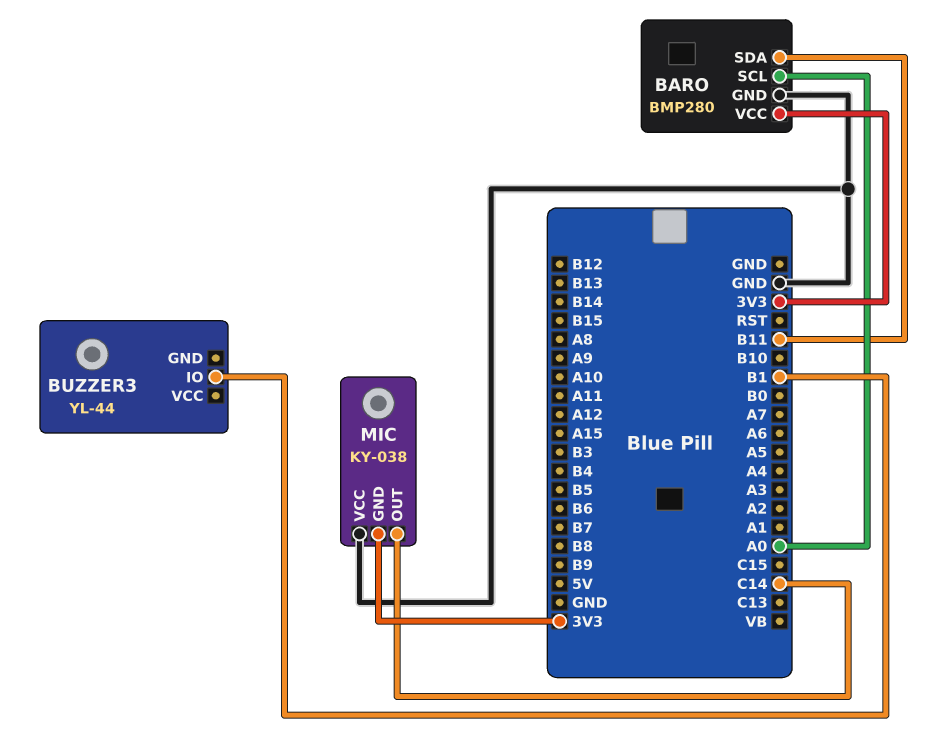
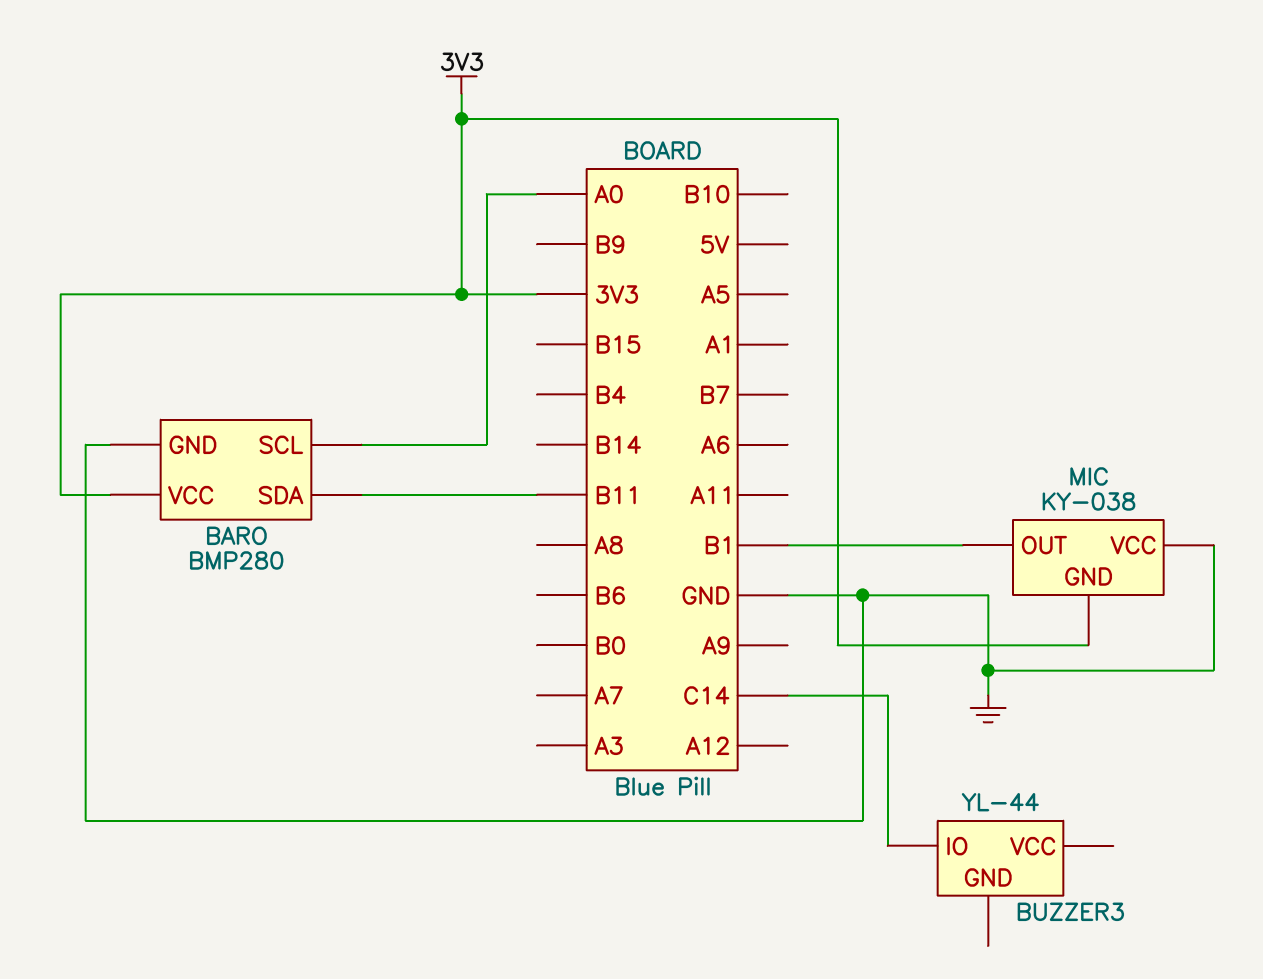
BUZZER3 pin IO: B1 -> C14
MIC pin OUT: C14 -> B1

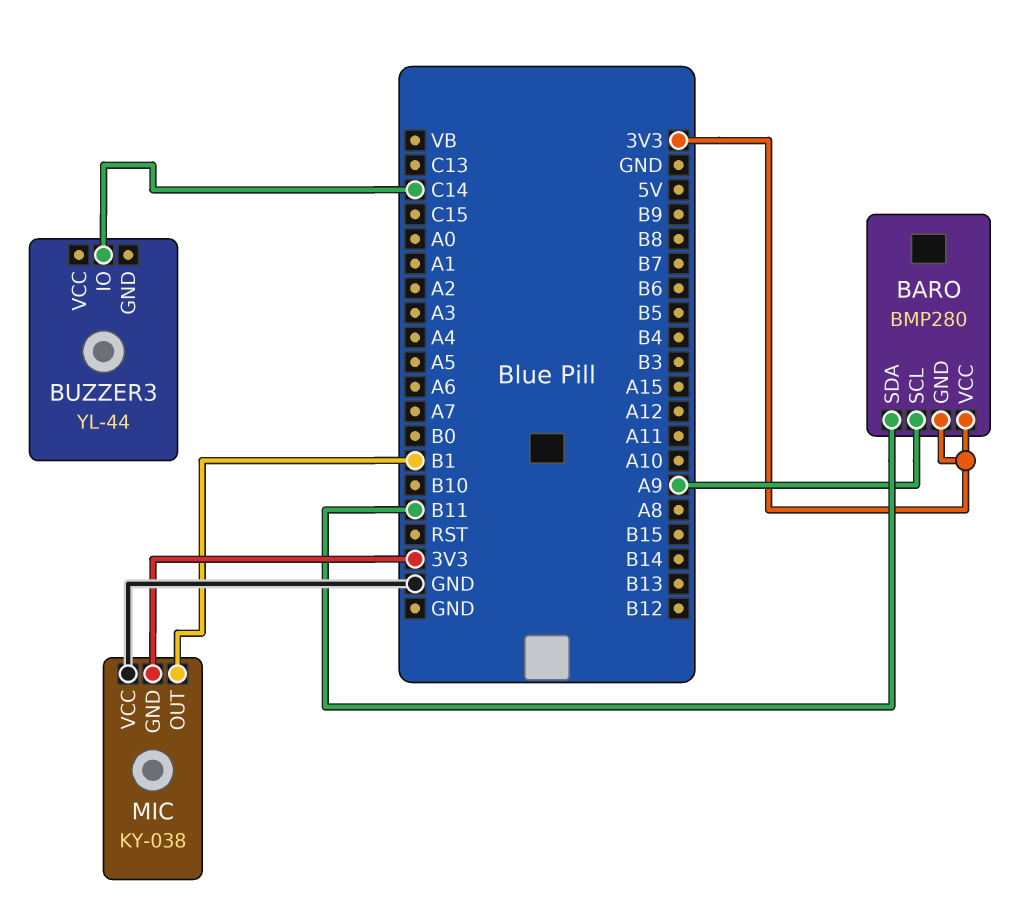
BARO pin GND: GND -> 3V3
BARO pin SCL: A0 -> A9

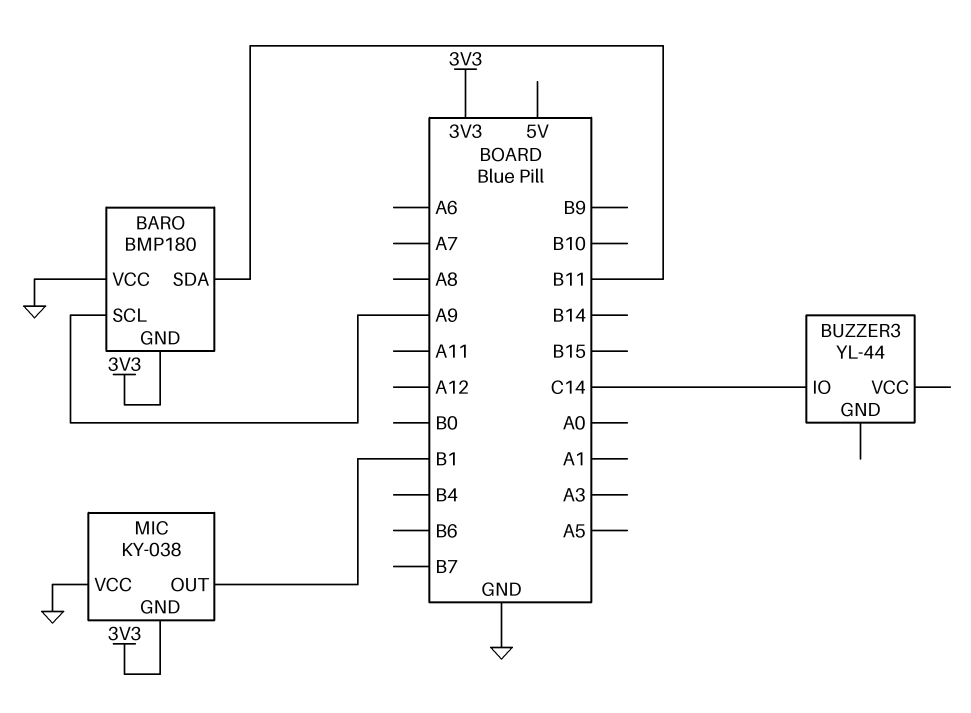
BARO: BMP280 -> BMP180
BARO pin VCC: 3V3 -> GND

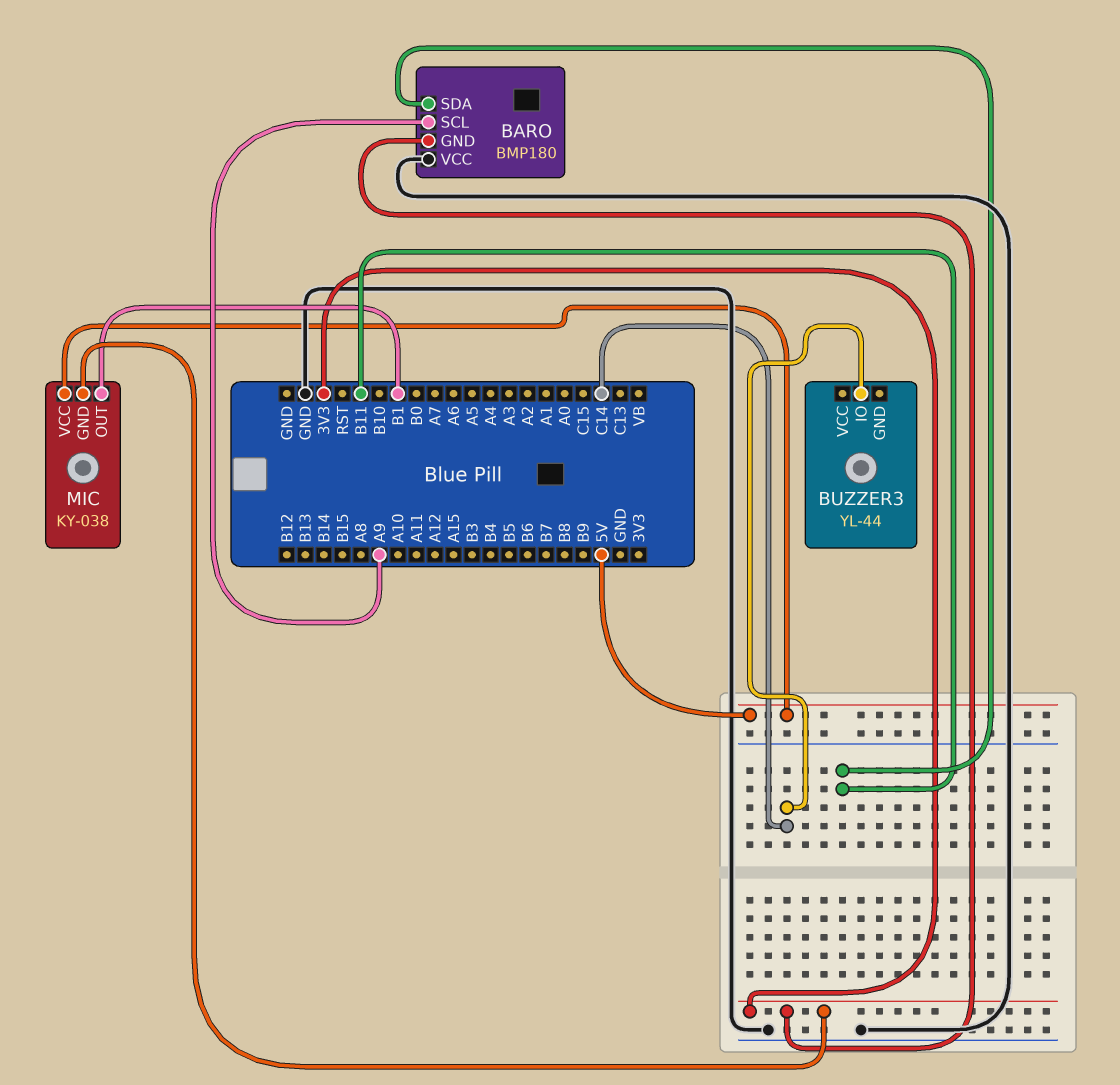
MIC pin VCC: GND -> 5V

